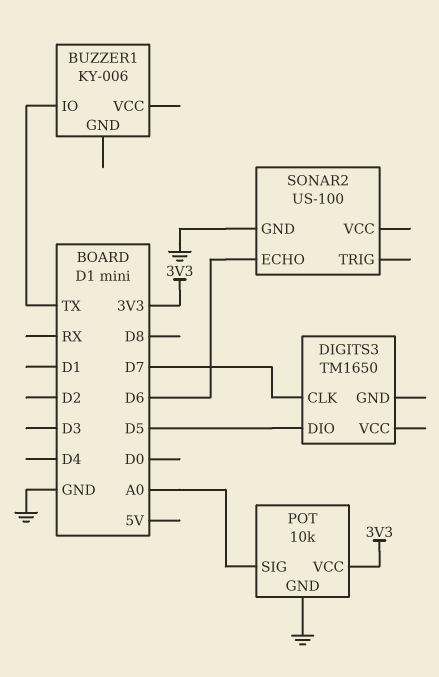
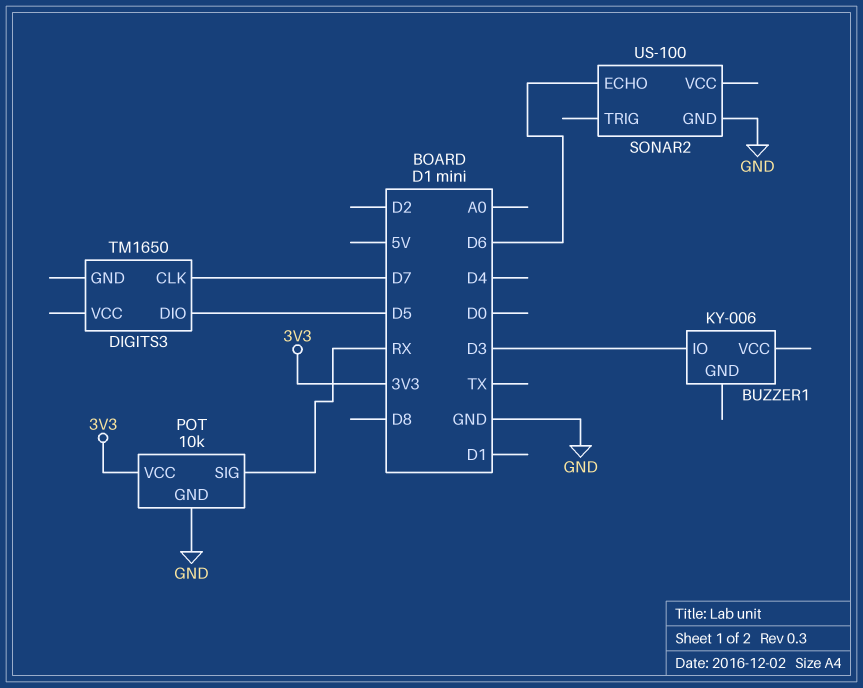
BUZZER1 pin IO: TX -> D3
POT pin SIG: A0 -> RX

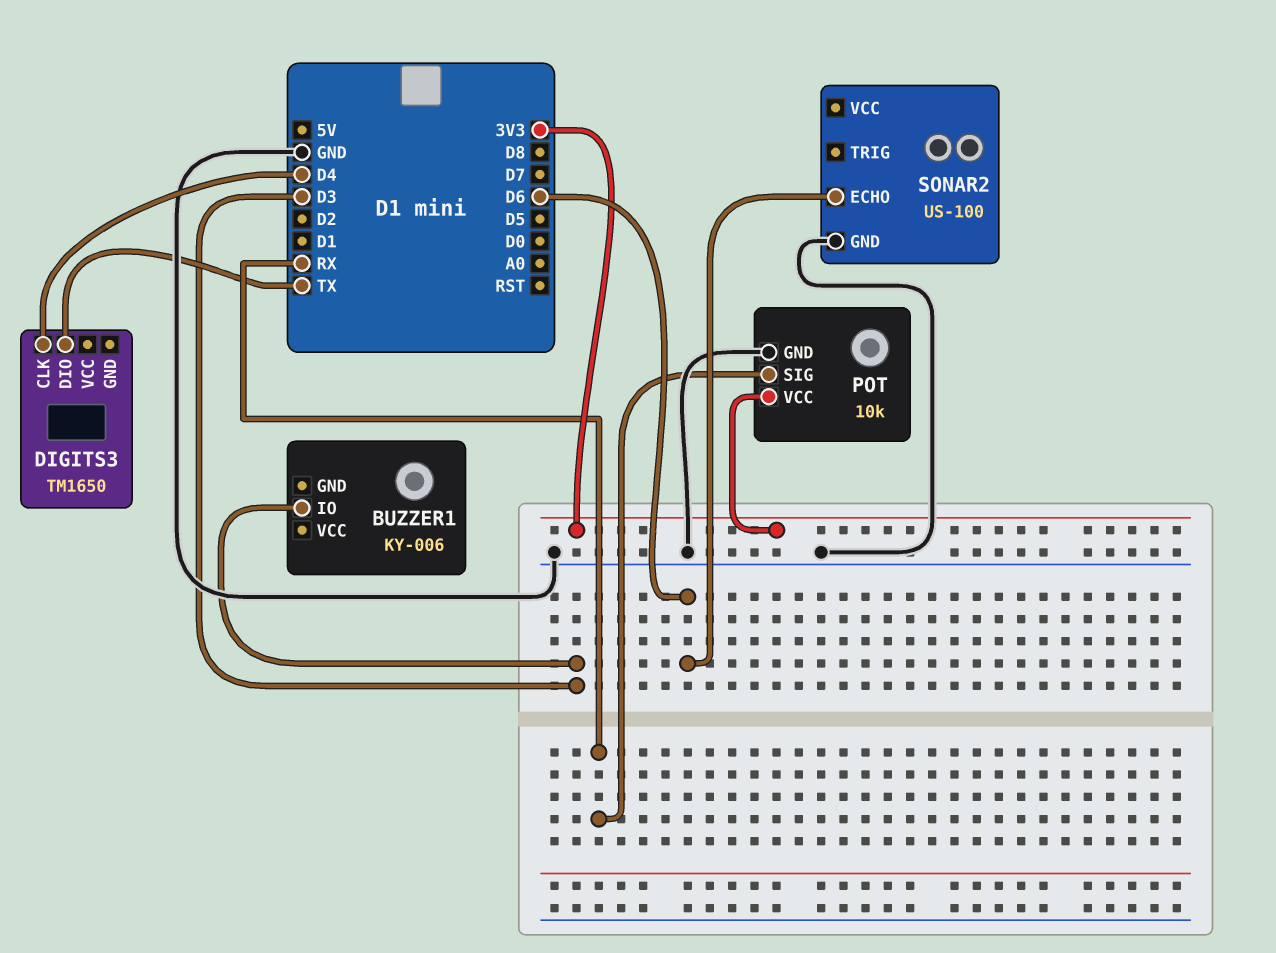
DIGITS3 pin CLK: D7 -> D4
DIGITS3 pin DIO: D5 -> TX

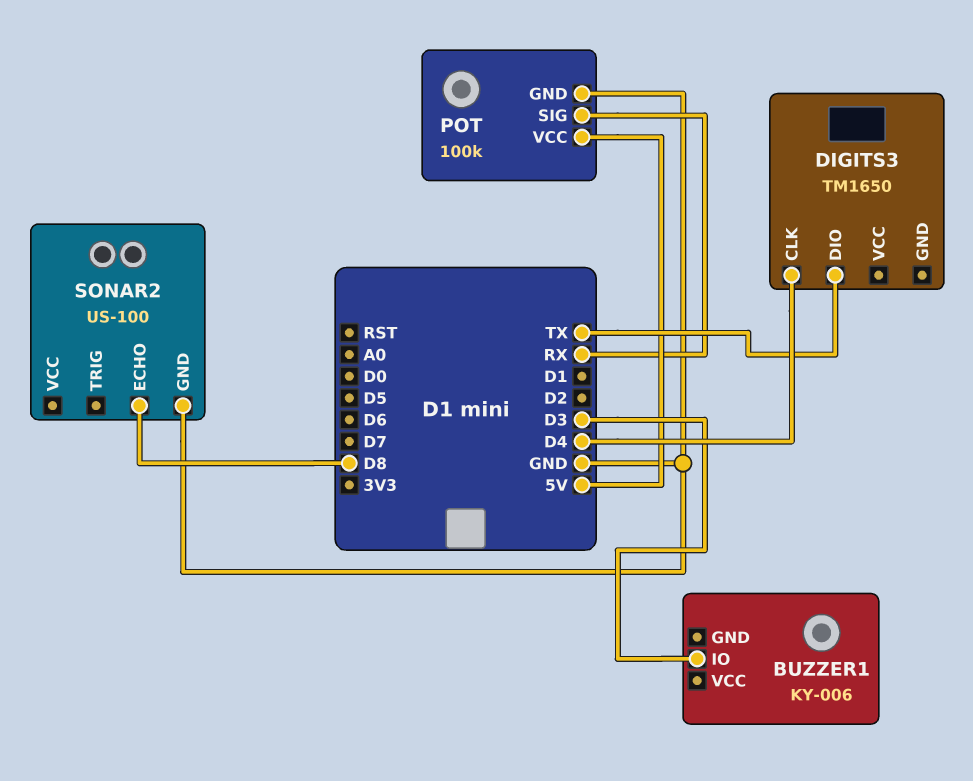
POT: 10k -> 100k
POT pin VCC: 3V3 -> 5V
SONAR2 pin ECHO: D6 -> D8

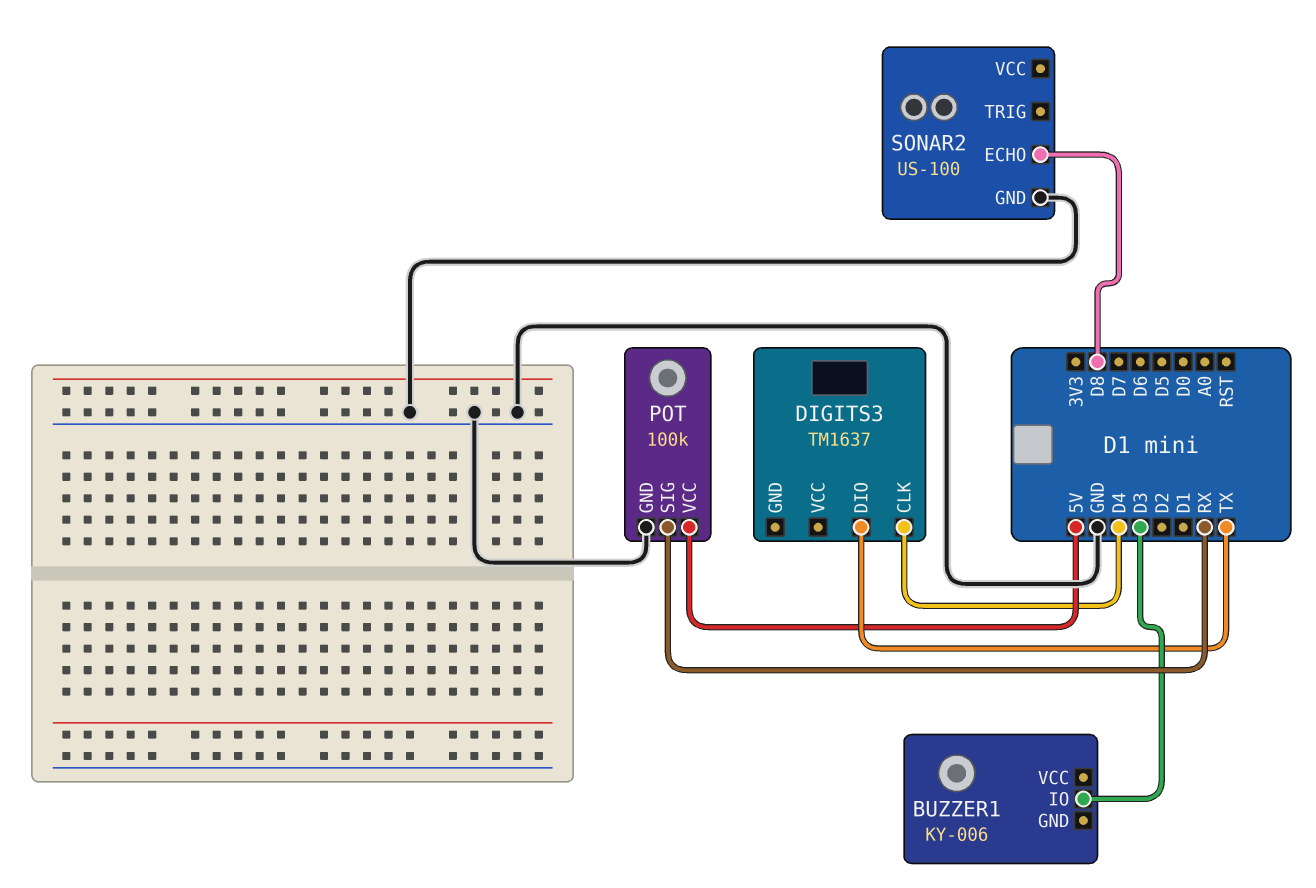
DIGITS3: TM1650 -> TM1637

